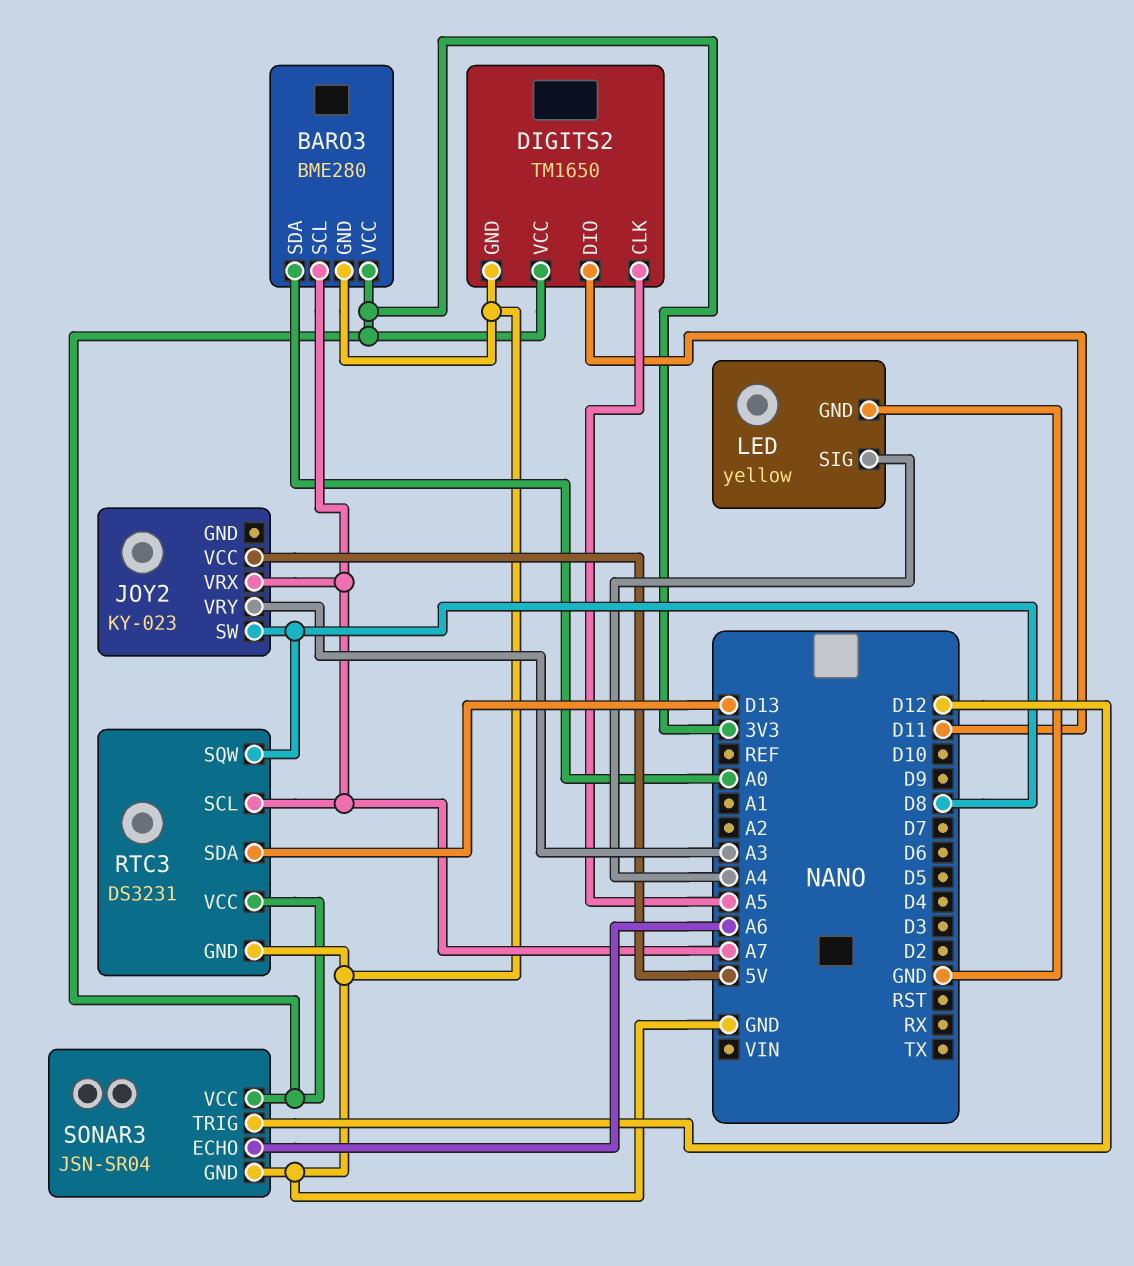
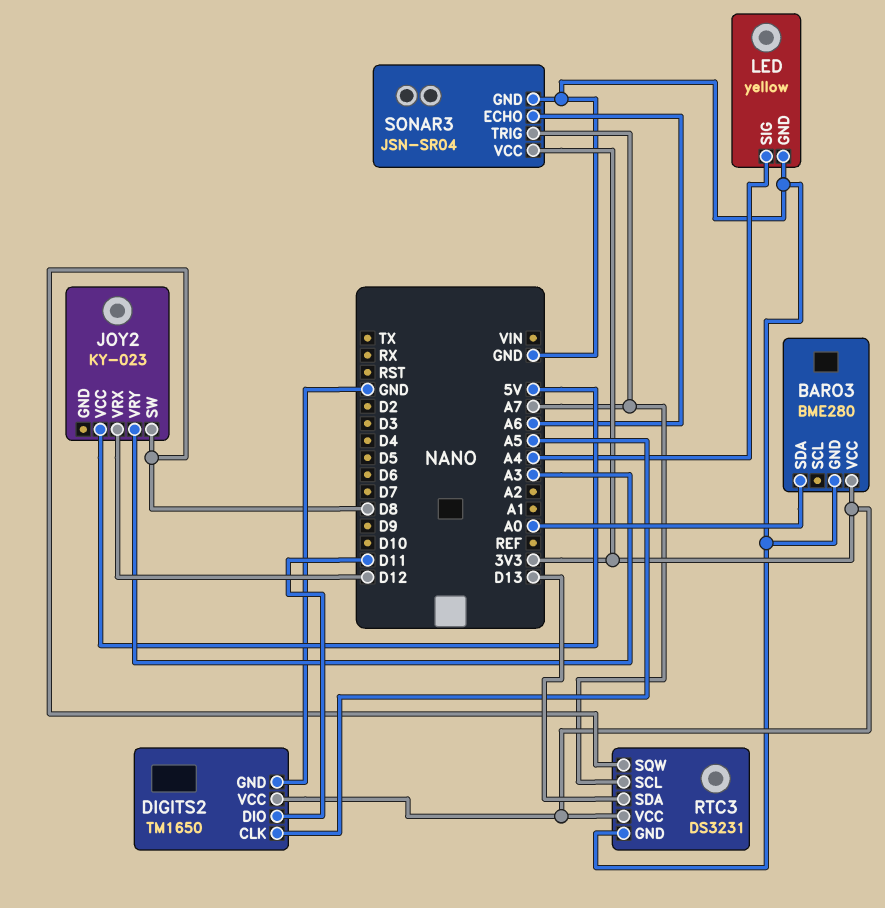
BARO3 pin SCL: A7 -> none
JOY2 pin VRX: A7 -> D12
SONAR3 pin TRIG: D12 -> A7

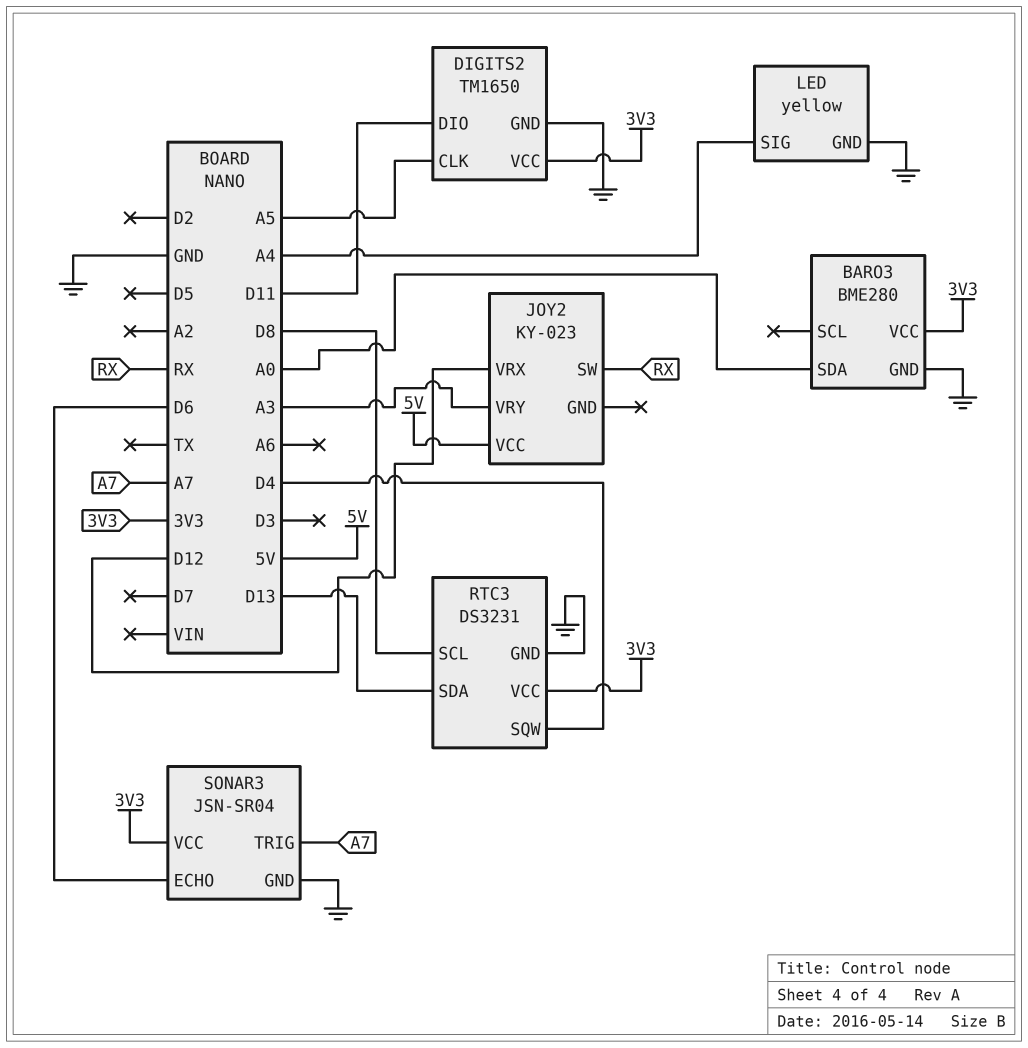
JOY2 pin SW: D8 -> RX
RTC3 pin SCL: A7 -> D8
RTC3 pin SQW: D8 -> D4
SONAR3 pin ECHO: A6 -> D6

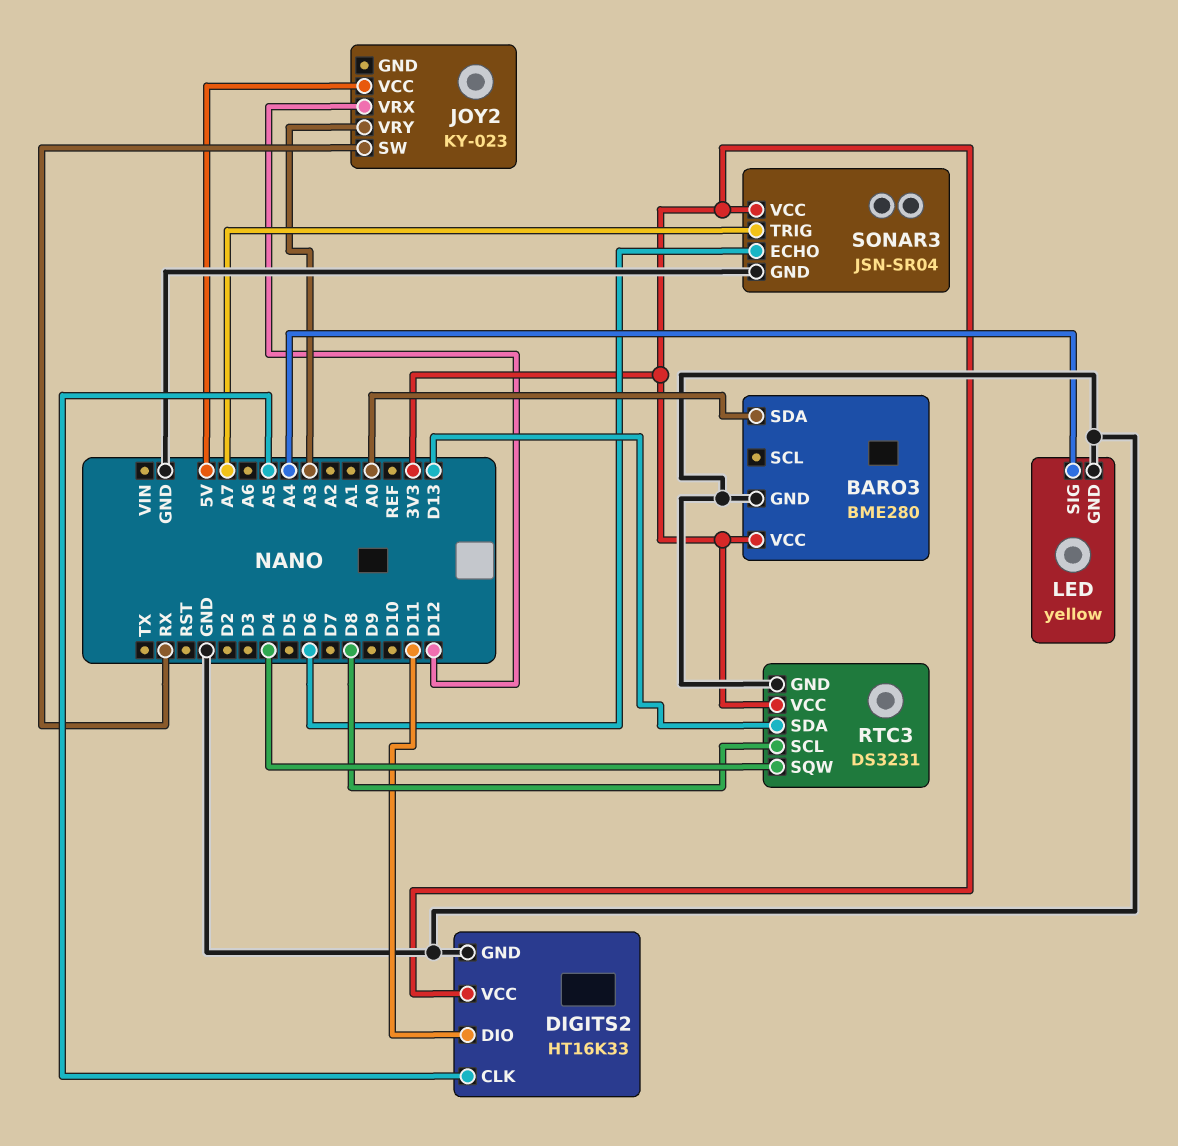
DIGITS2: TM1650 -> HT16K33

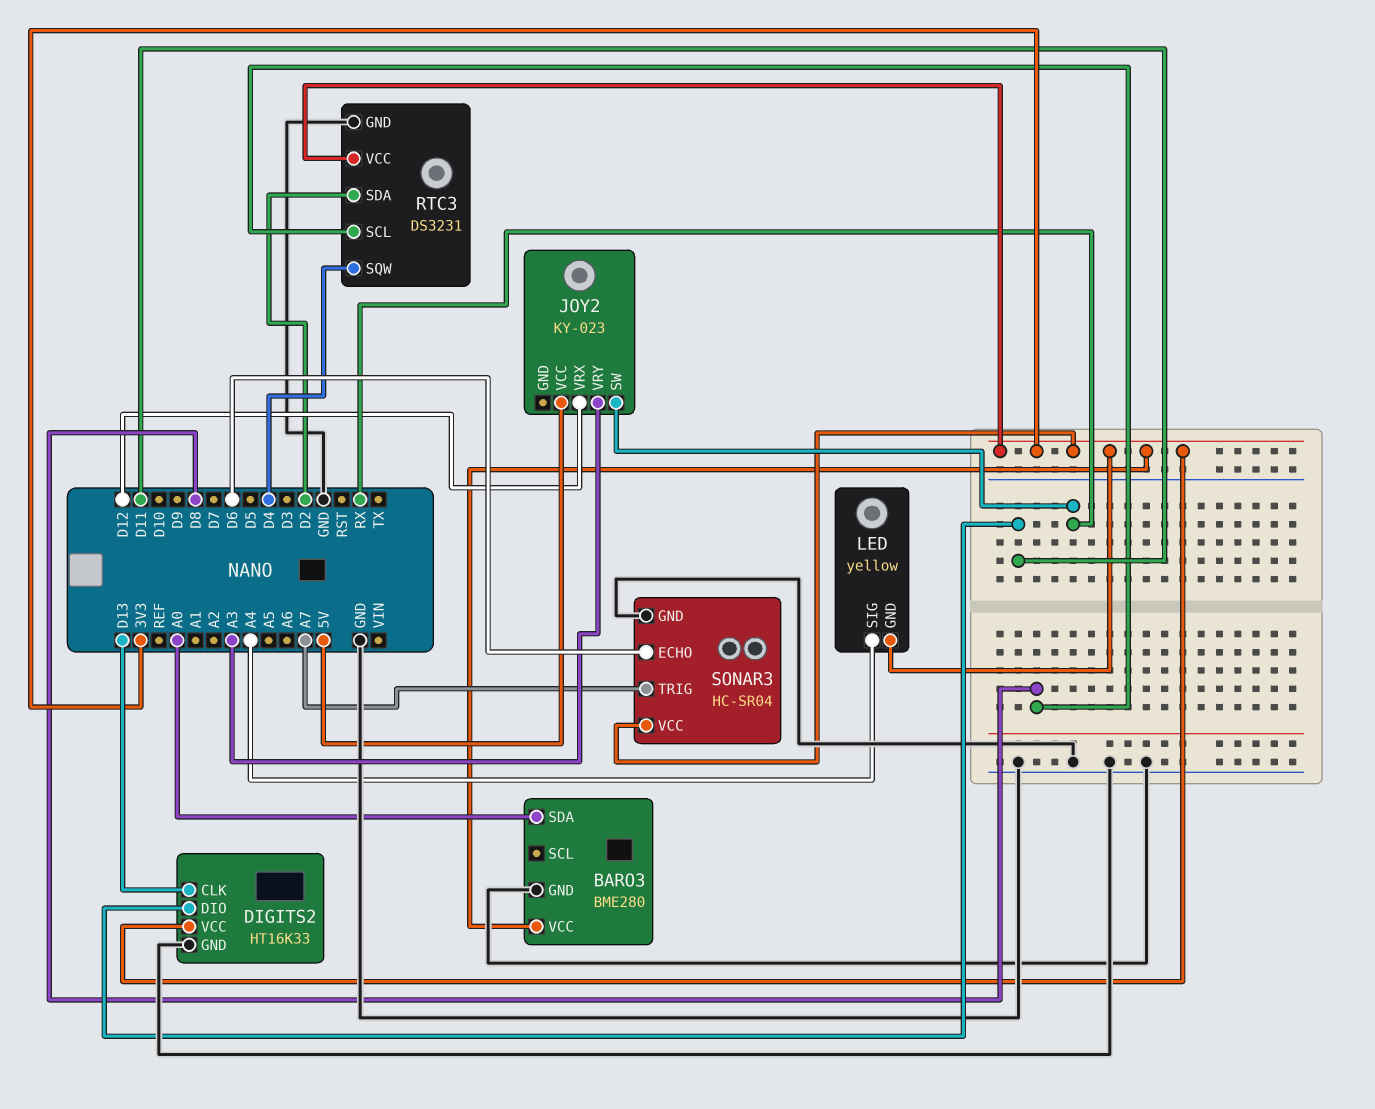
DIGITS2 pin CLK: A5 -> D13
LED pin GND: GND -> 3V3
RTC3 pin SDA: D13 -> D2
SONAR3: JSN-SR04 -> HC-SR04

